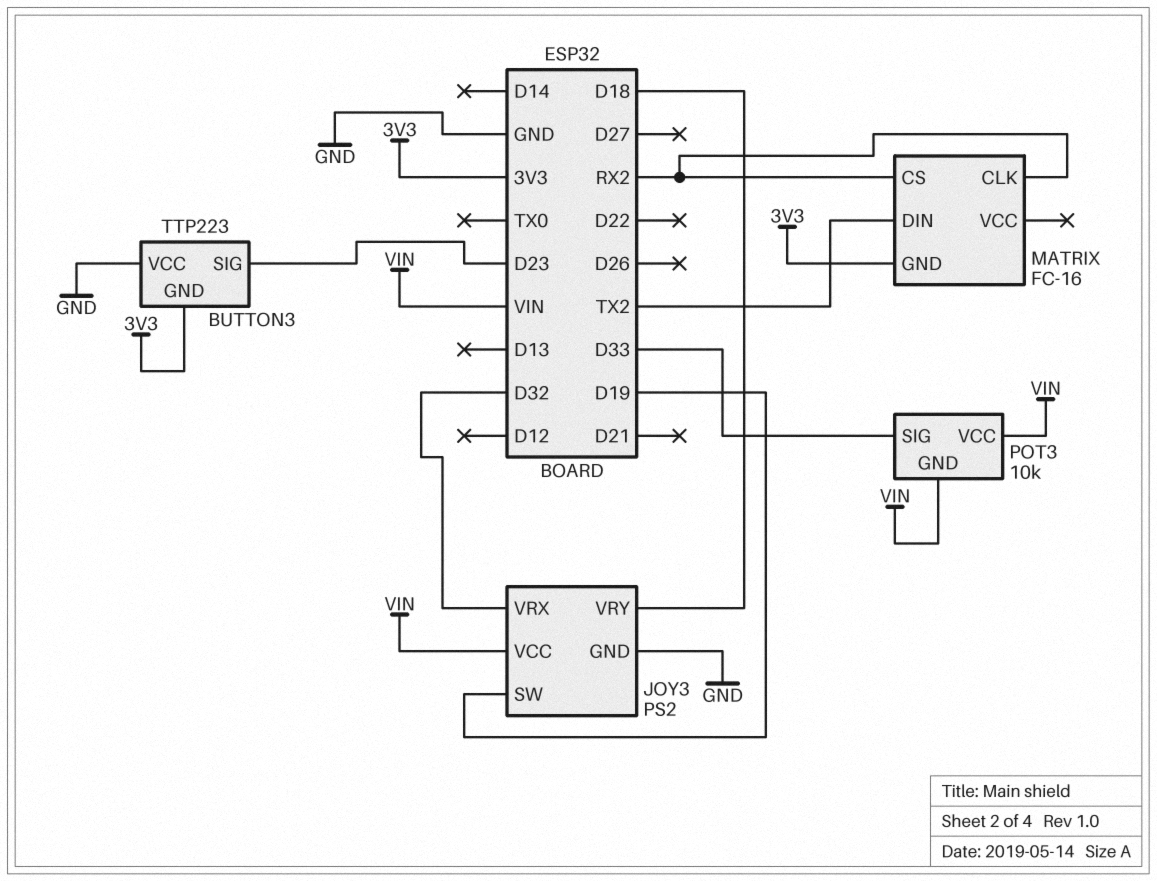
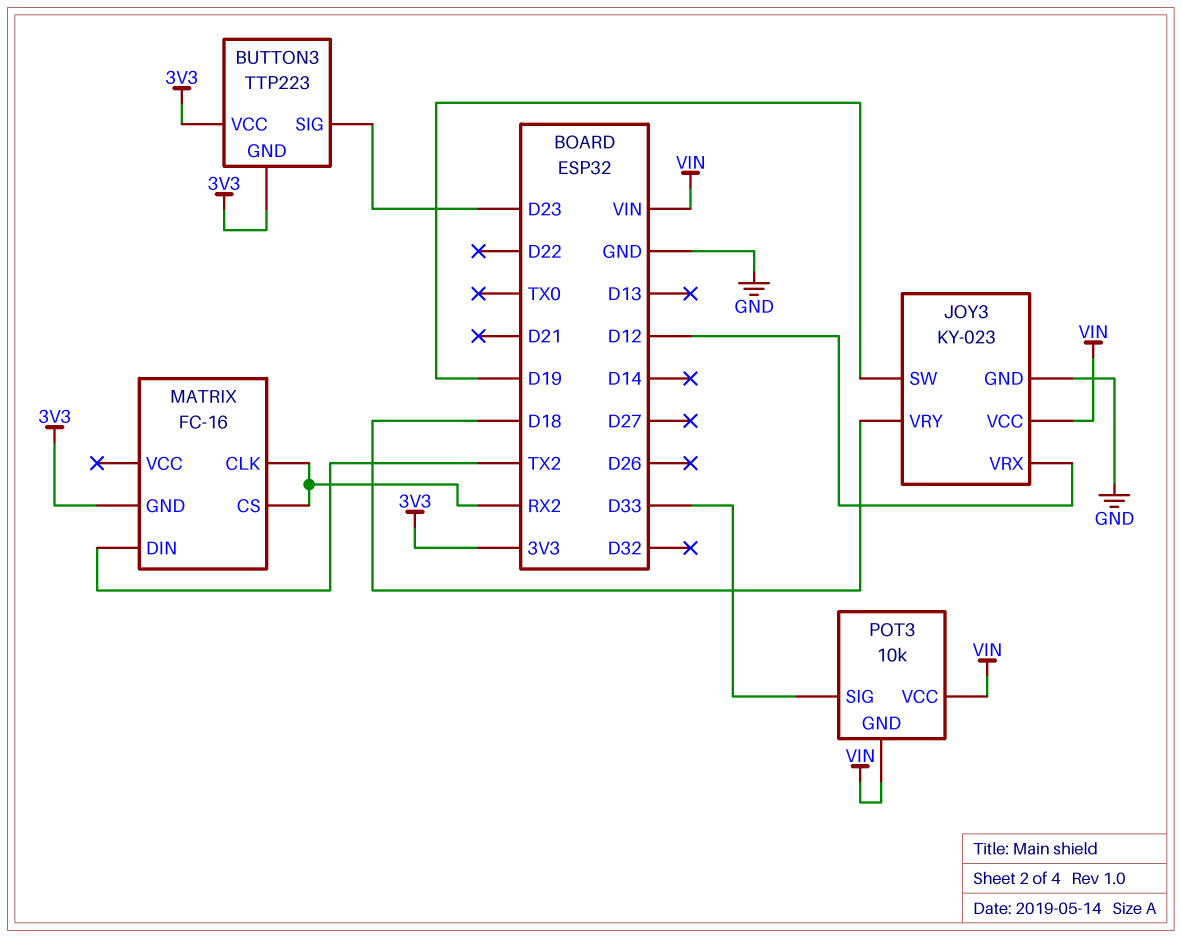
BUTTON3 pin VCC: GND -> 3V3
JOY3: PS2 -> KY-023
JOY3 pin VRX: D32 -> D12

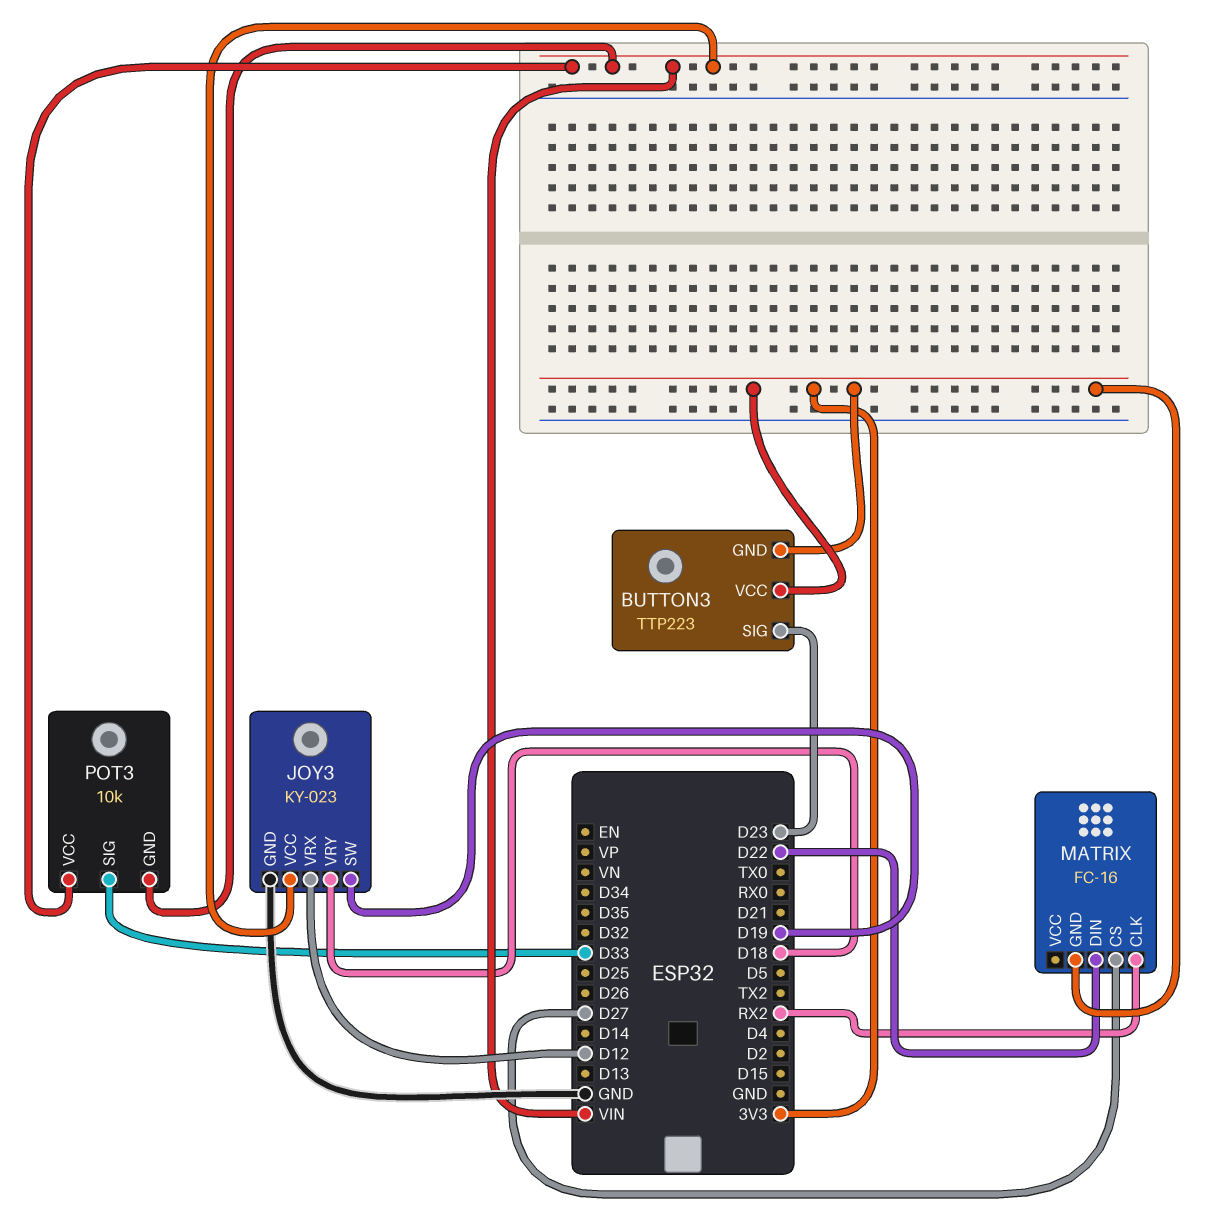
MATRIX pin CS: RX2 -> D27
MATRIX pin DIN: TX2 -> D22

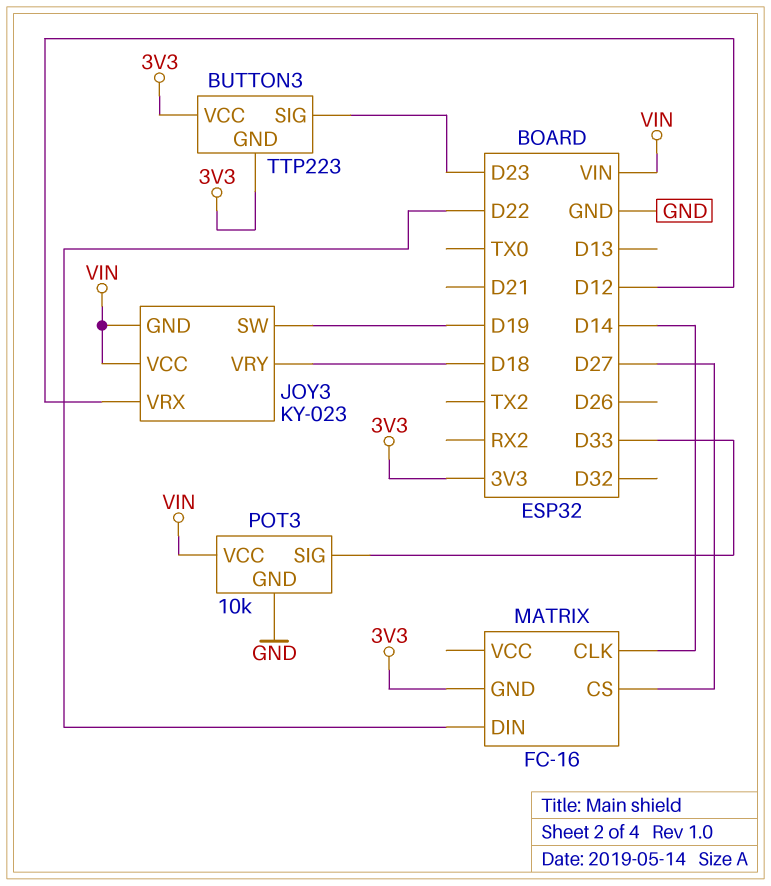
JOY3 pin GND: GND -> VIN
MATRIX pin CLK: RX2 -> D14
POT3 pin GND: VIN -> GND

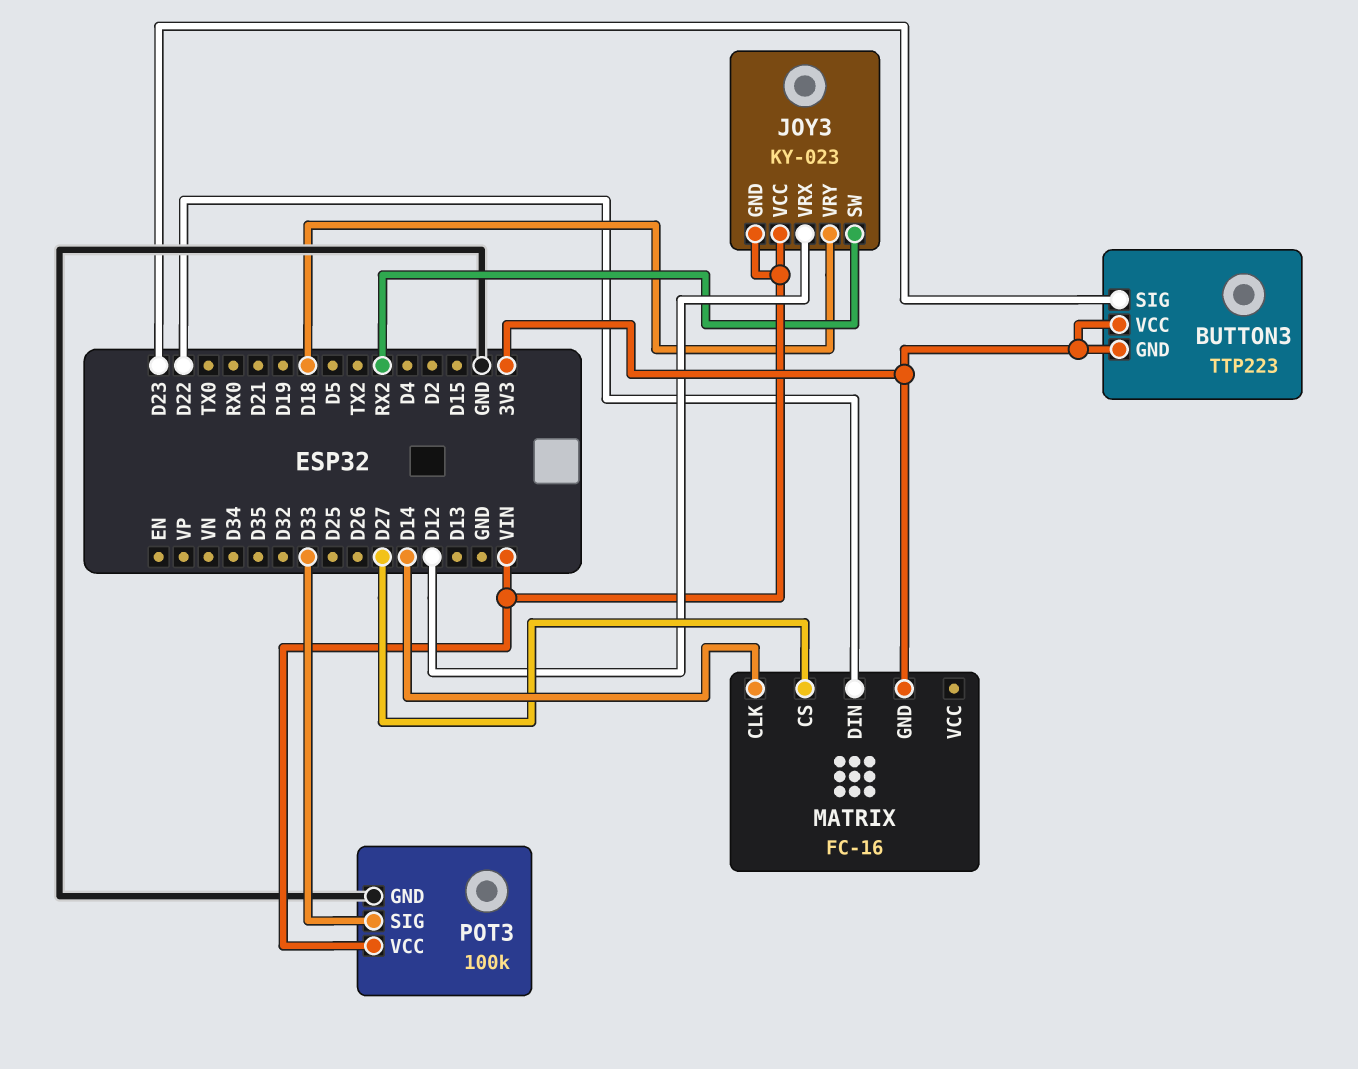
JOY3 pin SW: D19 -> RX2
POT3: 10k -> 100k

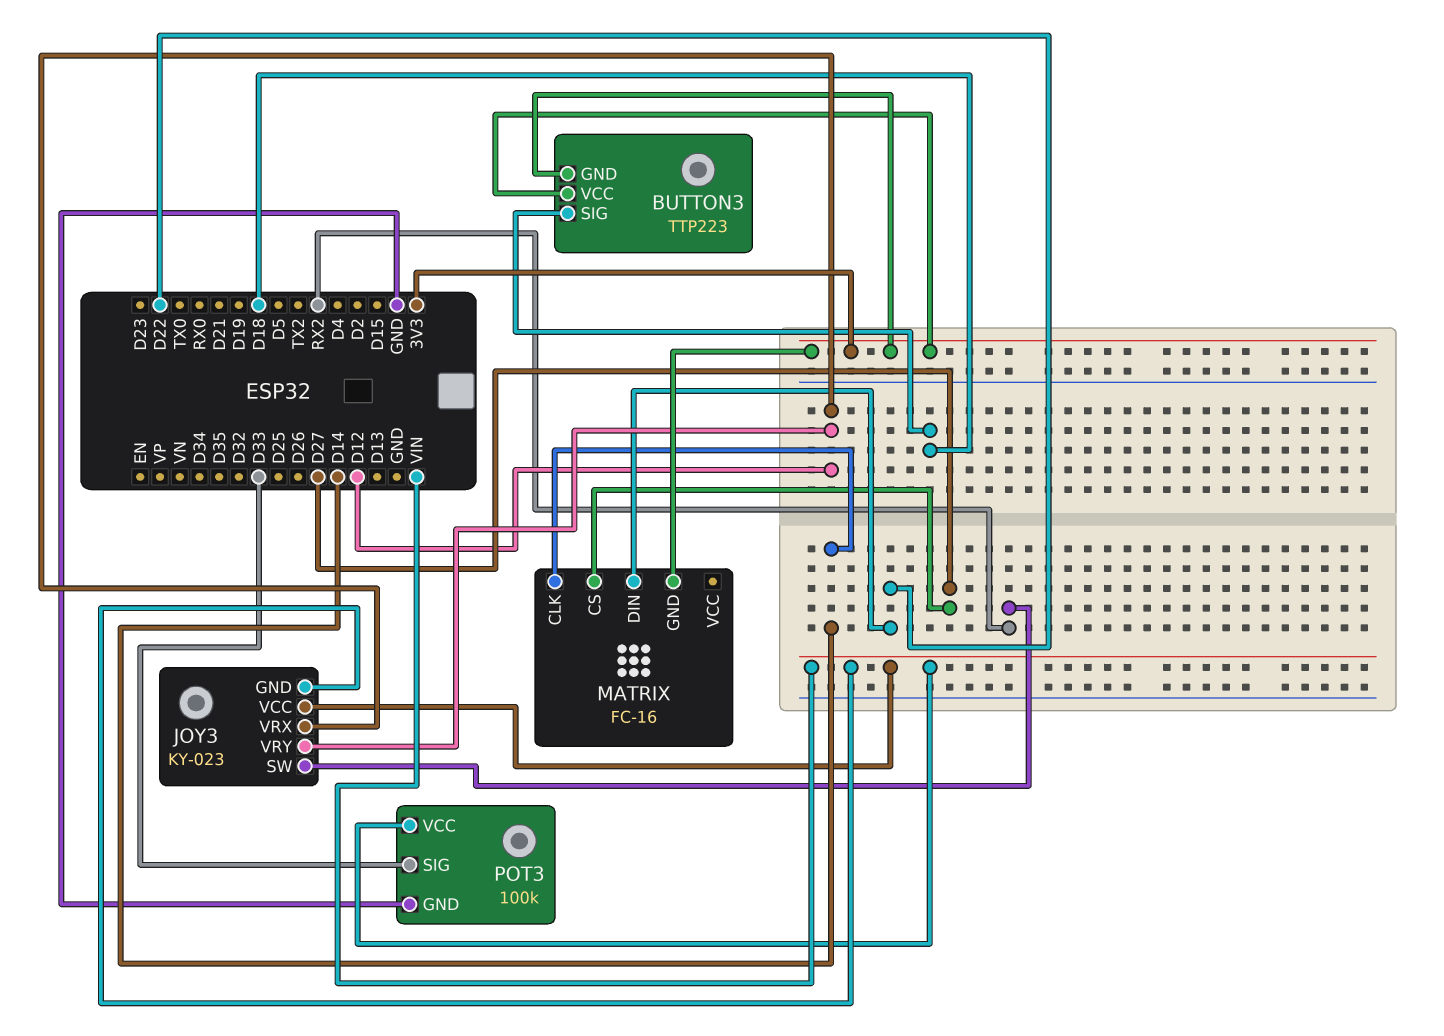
BUTTON3 pin SIG: D23 -> D18
JOY3 pin VRY: D18 -> D12

